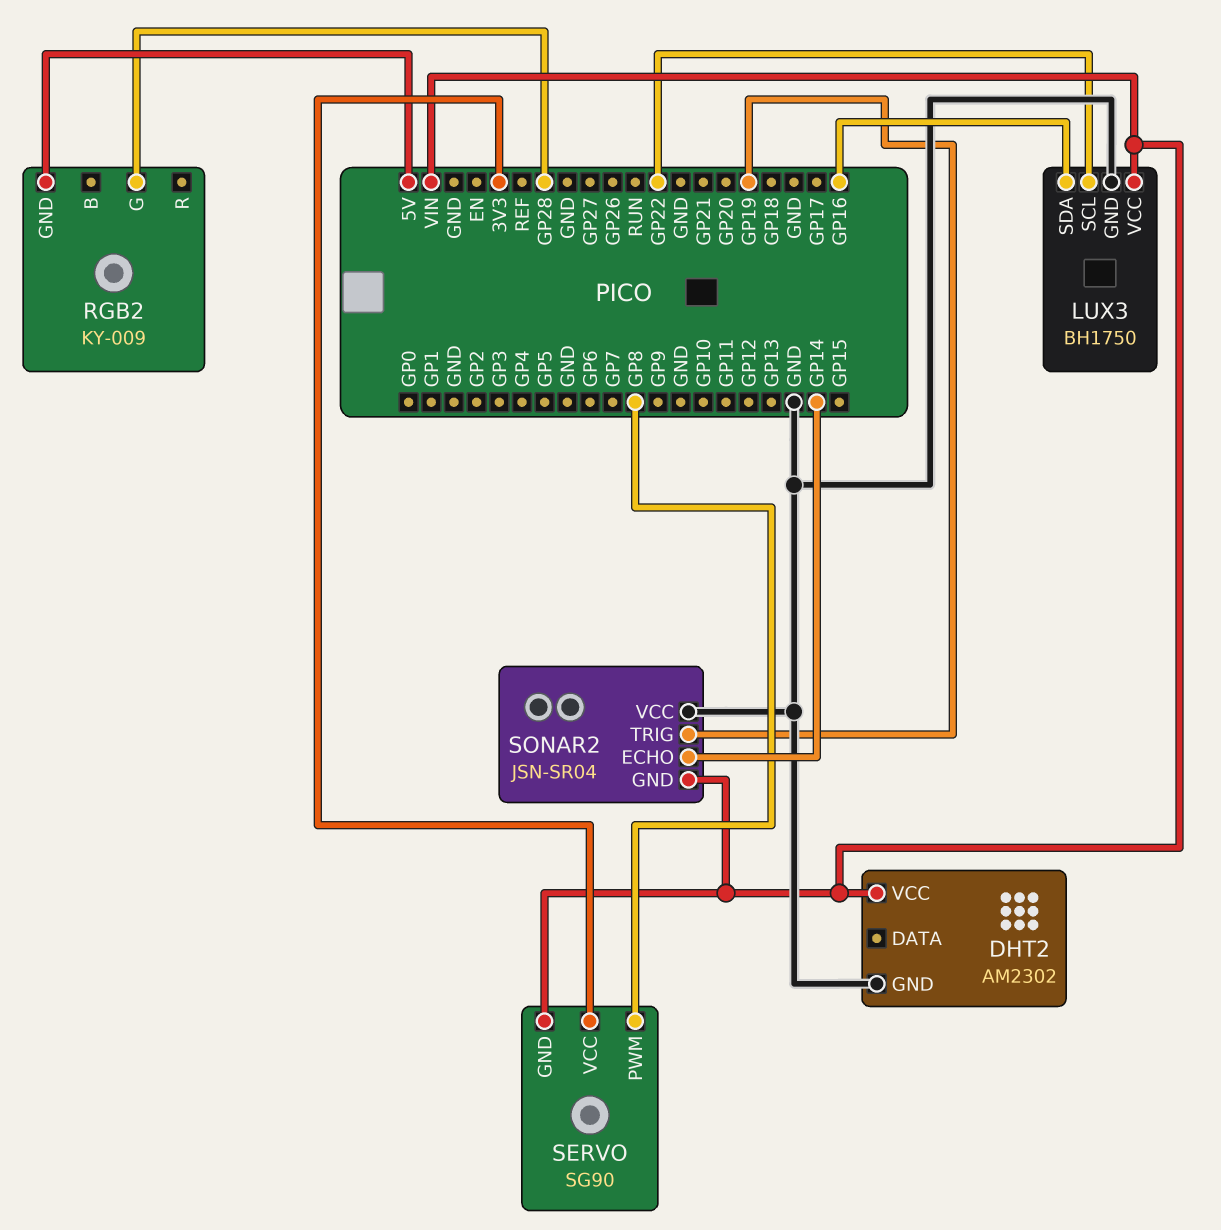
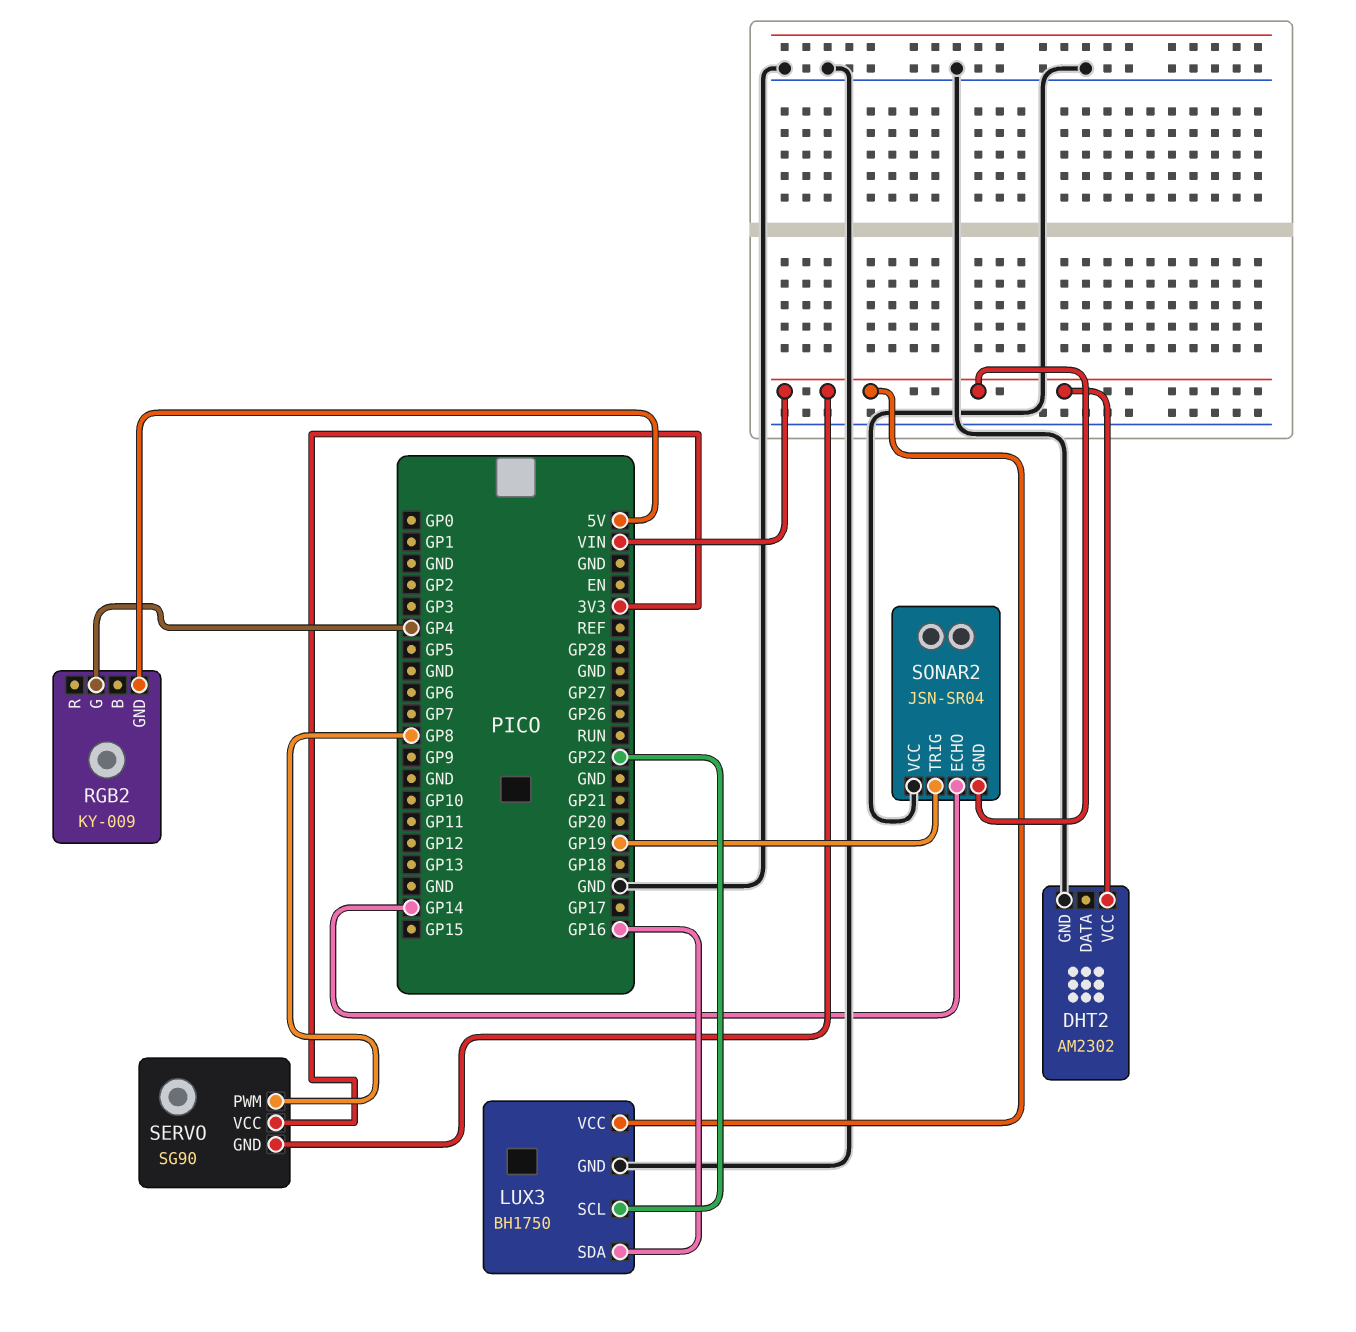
RGB2 pin G: GP28 -> GP4

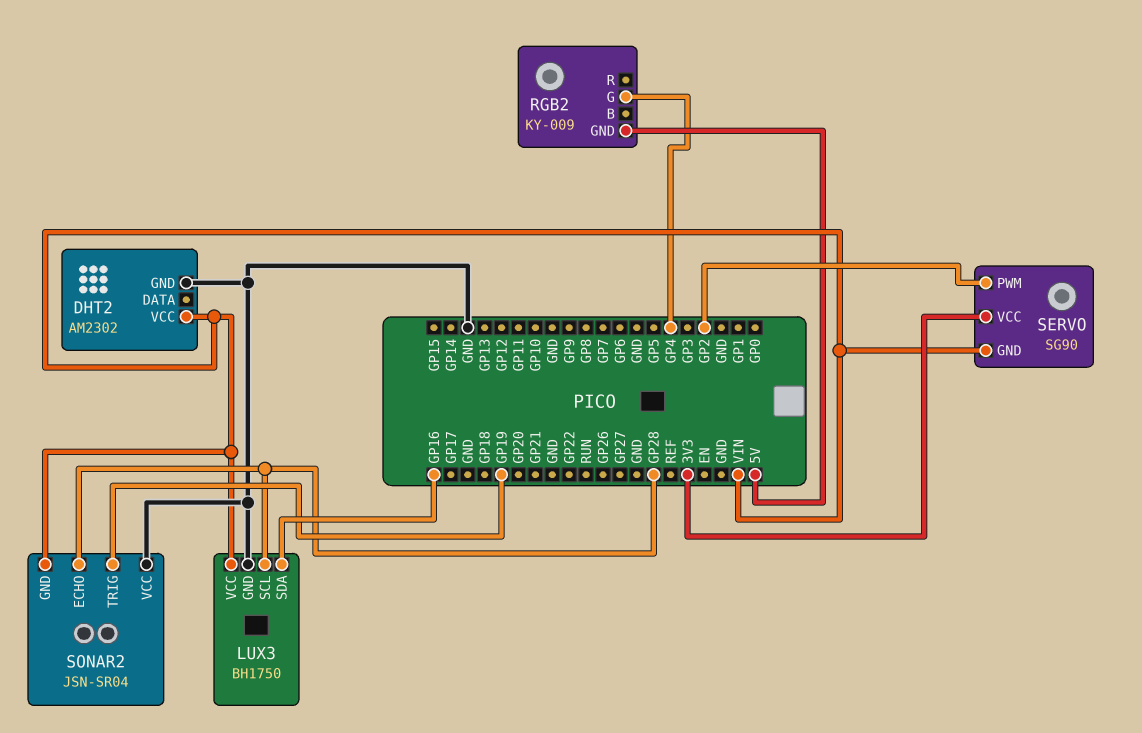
LUX3 pin SCL: GP22 -> GP28
SERVO pin PWM: GP8 -> GP2
SONAR2 pin ECHO: GP14 -> GP28

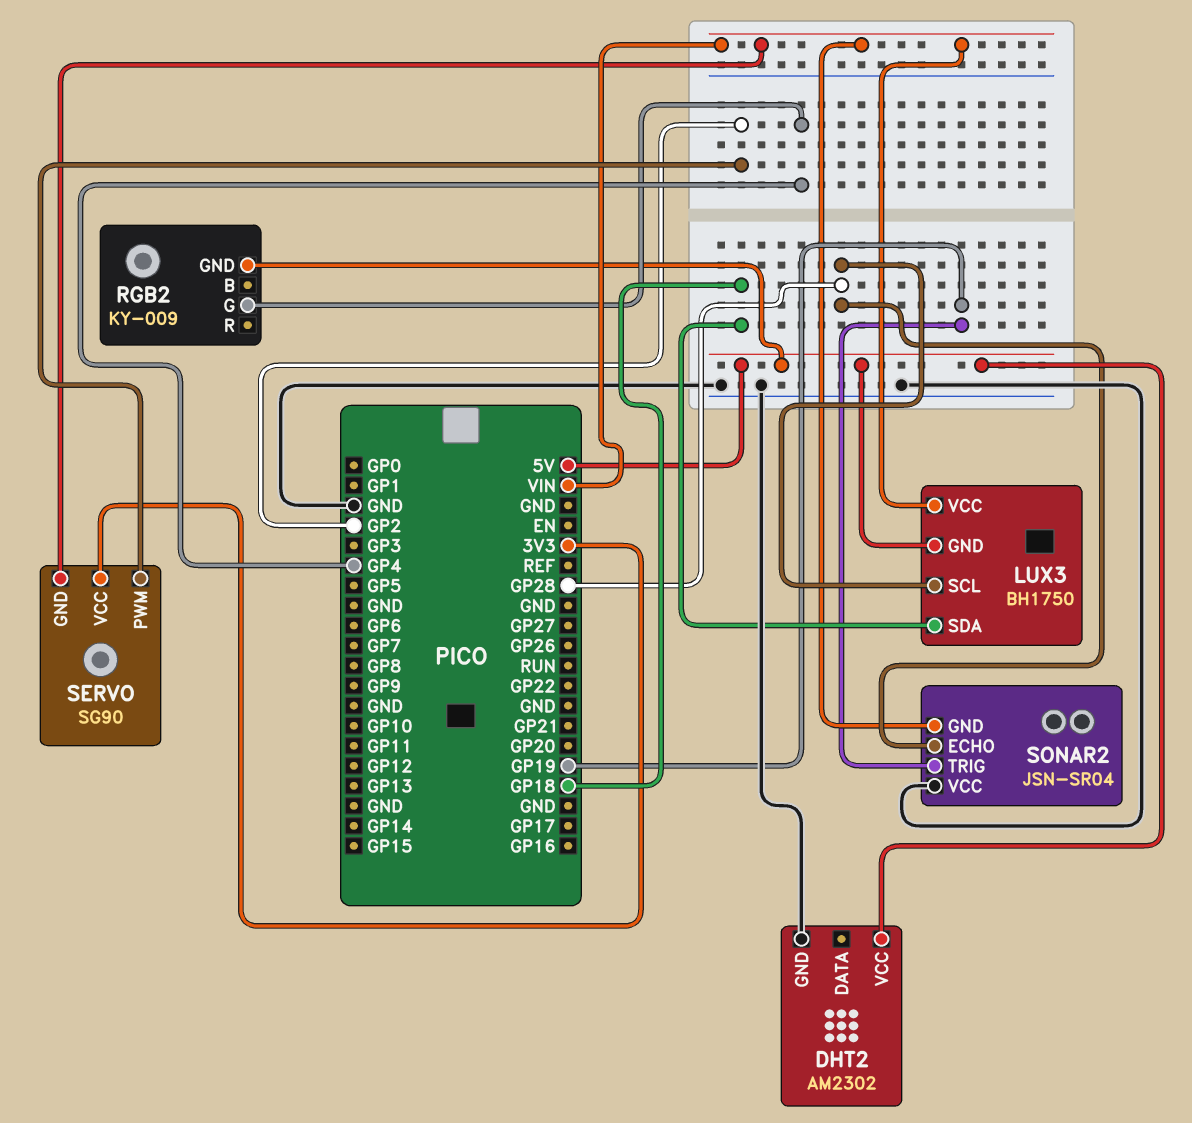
DHT2 pin VCC: VIN -> 5V
LUX3 pin GND: GND -> 5V
LUX3 pin SDA: GP16 -> GP18

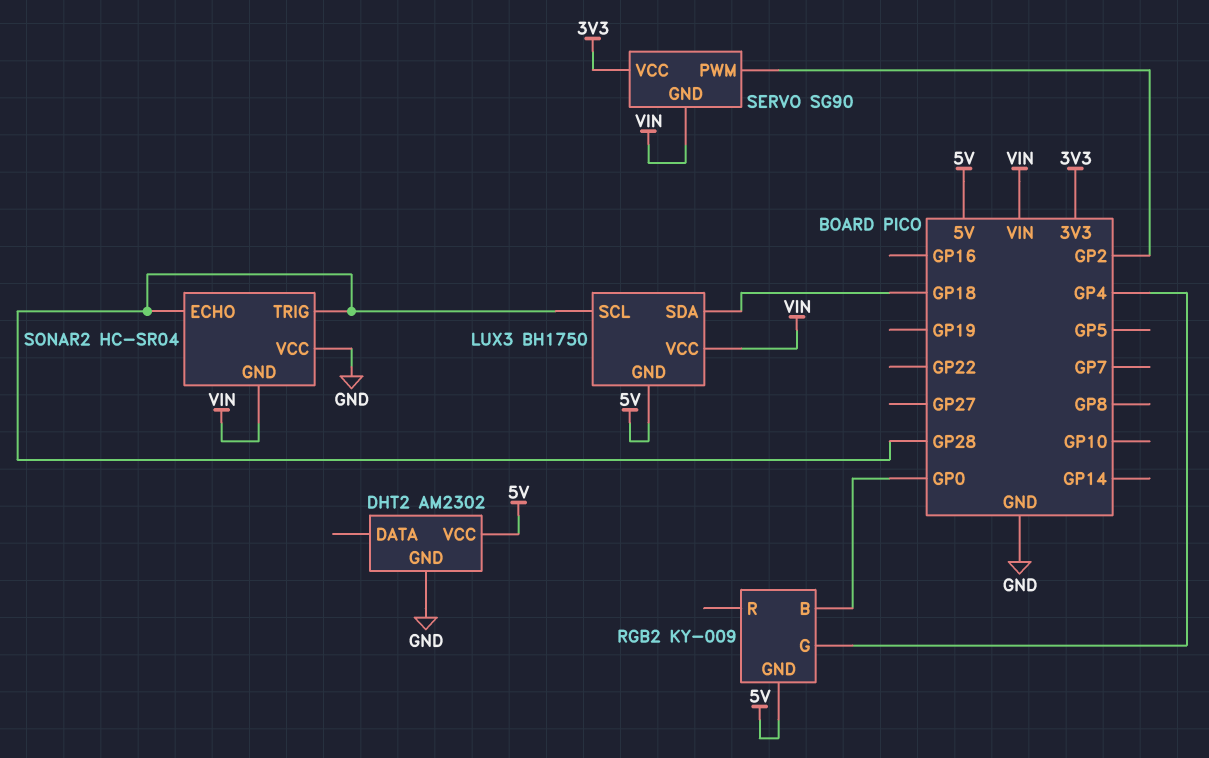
RGB2 pin B: none -> GP0
SONAR2: JSN-SR04 -> HC-SR04
SONAR2 pin TRIG: GP19 -> GP28

